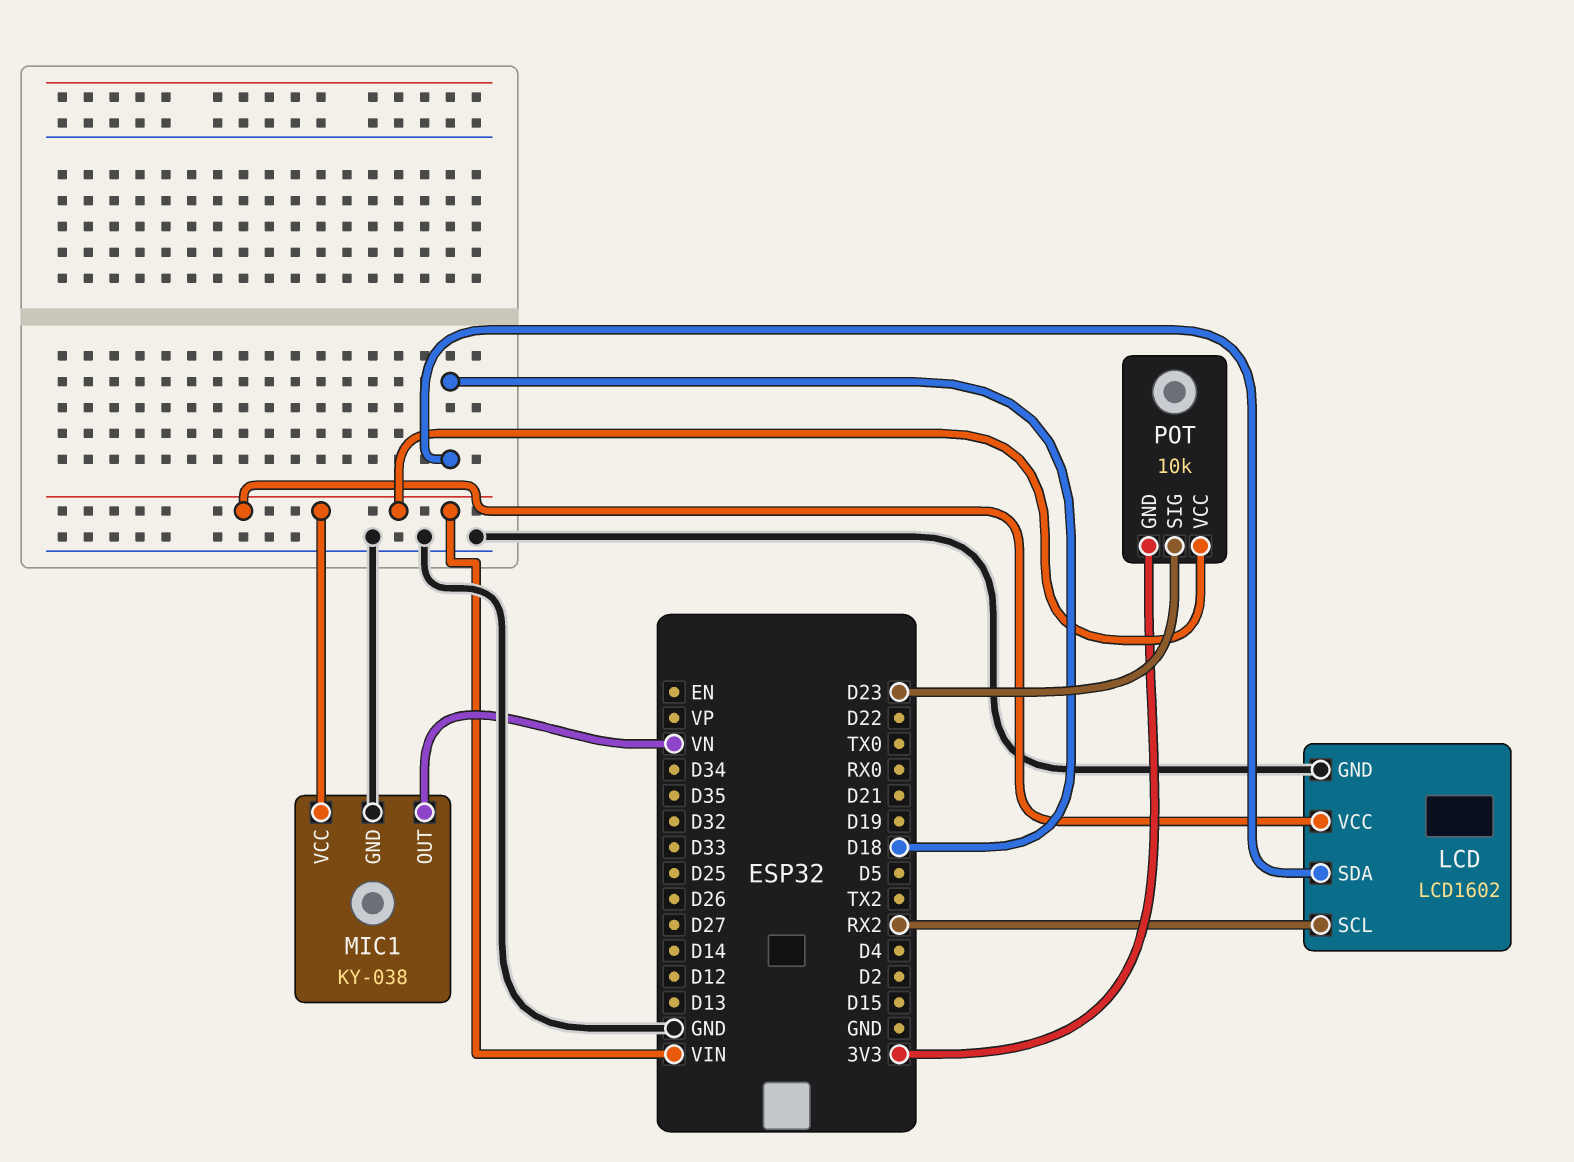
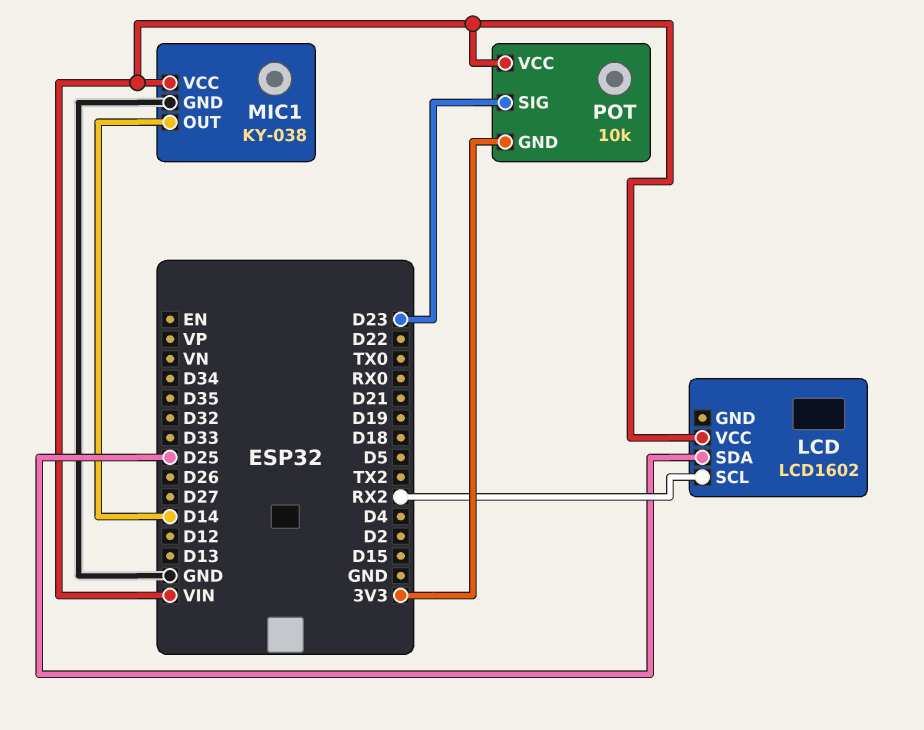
LCD pin GND: GND -> none
LCD pin SDA: D18 -> D25
MIC1 pin OUT: VN -> D14

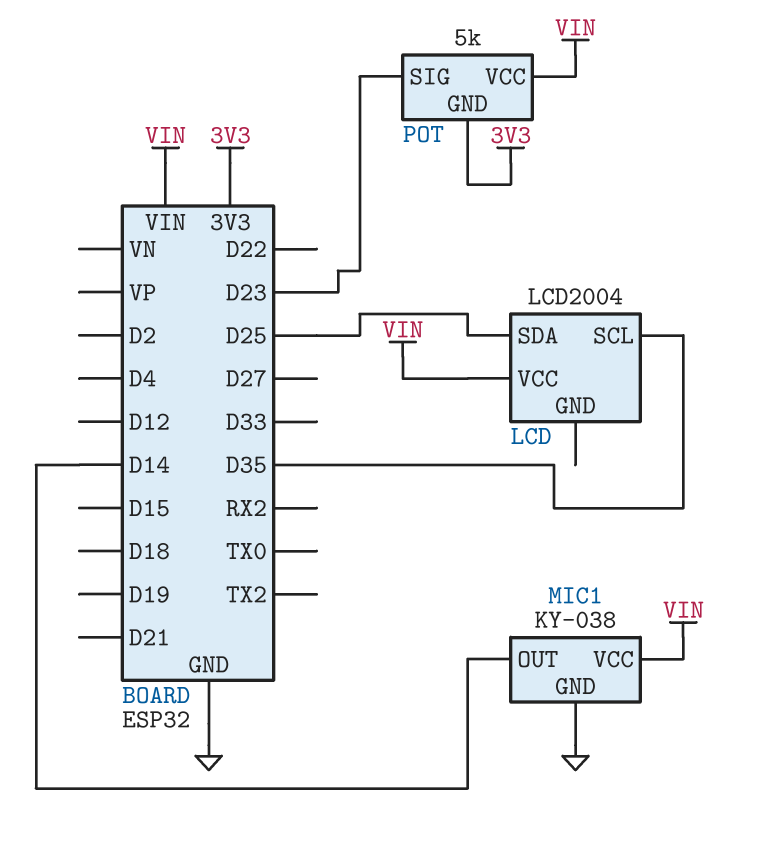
LCD: LCD1602 -> LCD2004
LCD pin SCL: RX2 -> D35
POT: 10k -> 5k

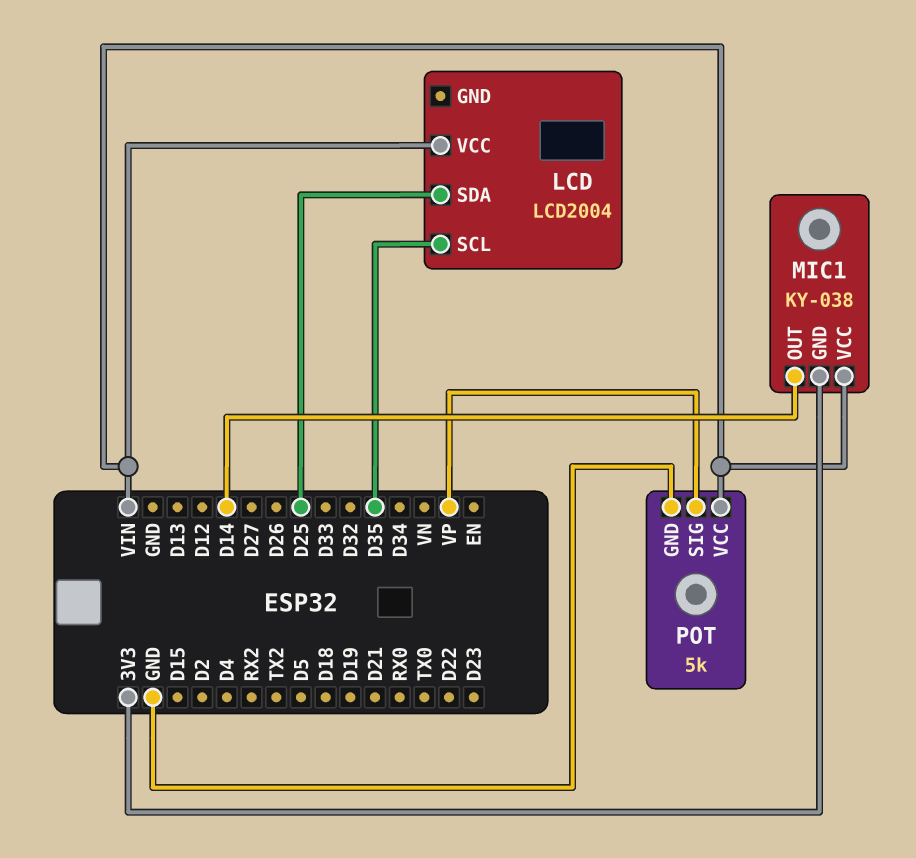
MIC1 pin GND: GND -> 3V3
POT pin GND: 3V3 -> GND
POT pin SIG: D23 -> VP

